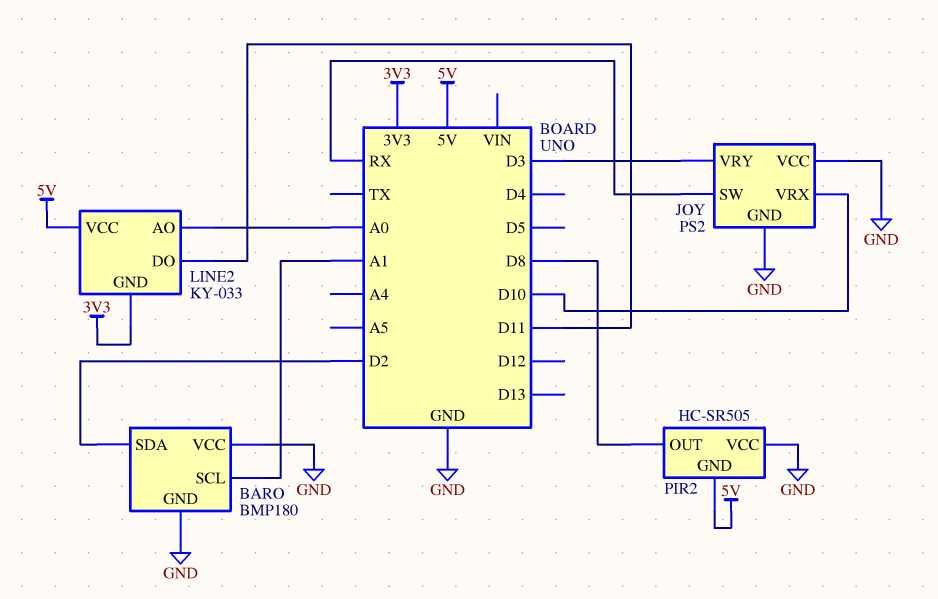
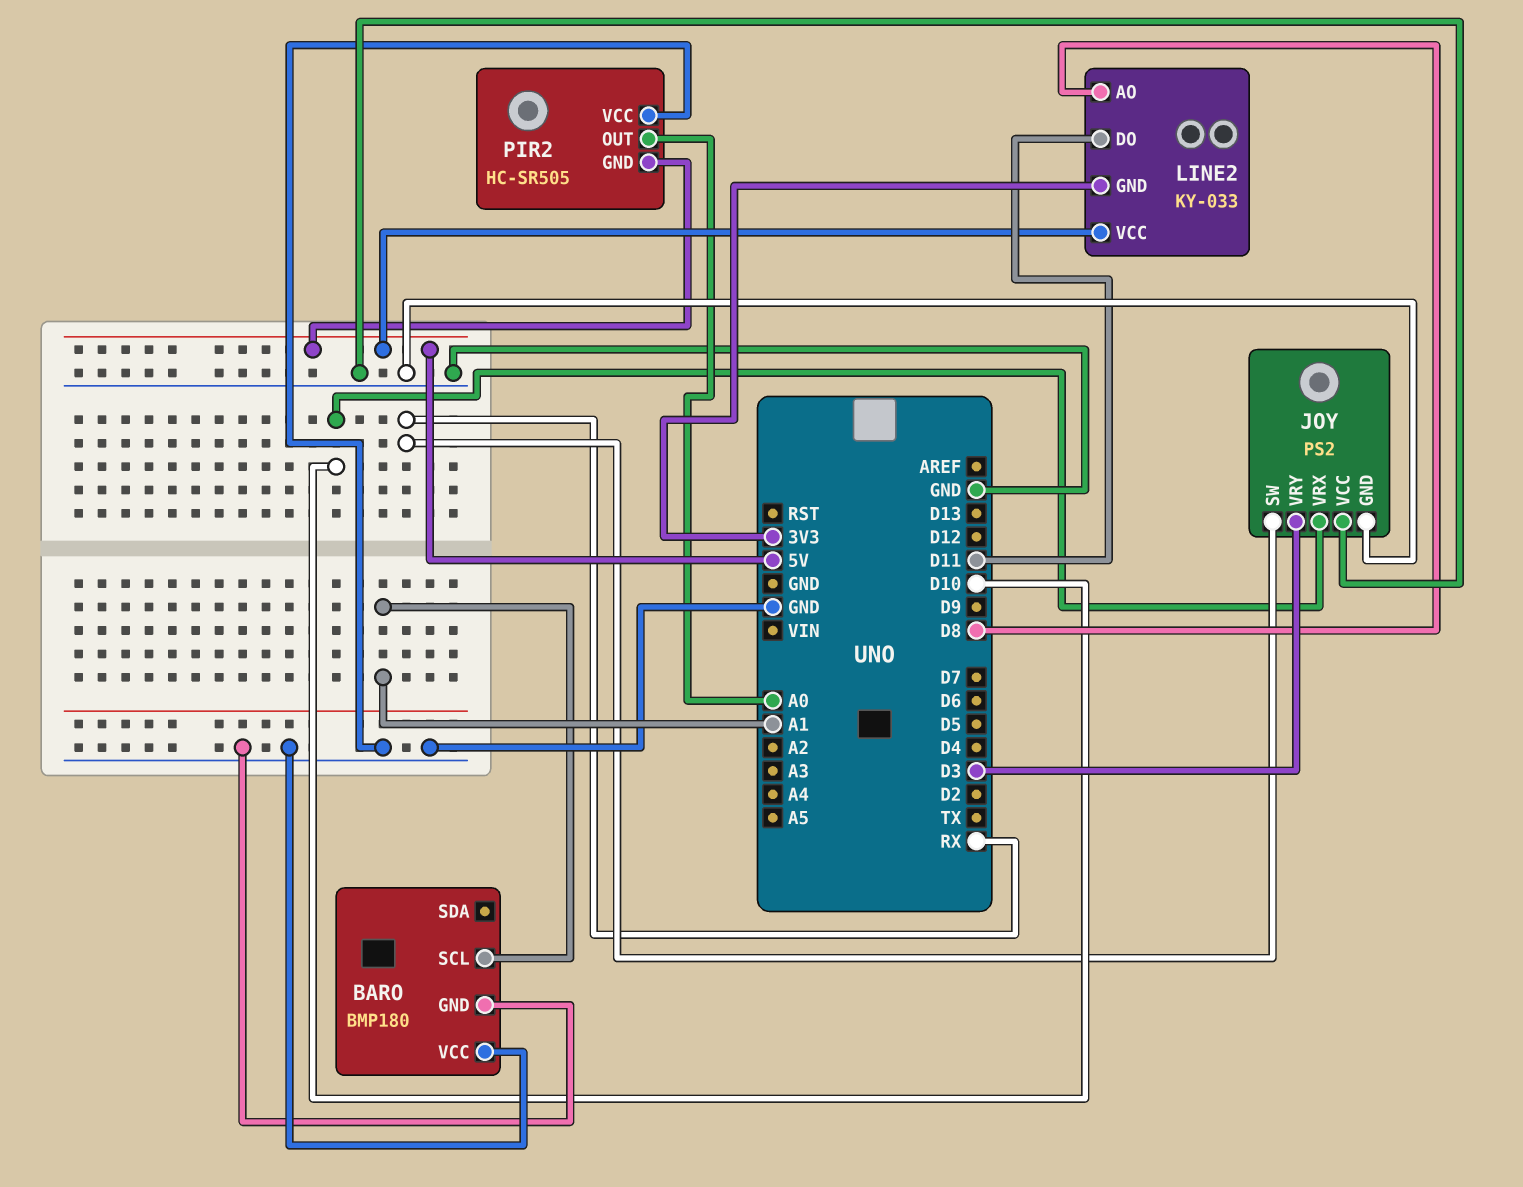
BARO pin SDA: D2 -> none
LINE2 pin AO: A0 -> D8
PIR2 pin OUT: D8 -> A0

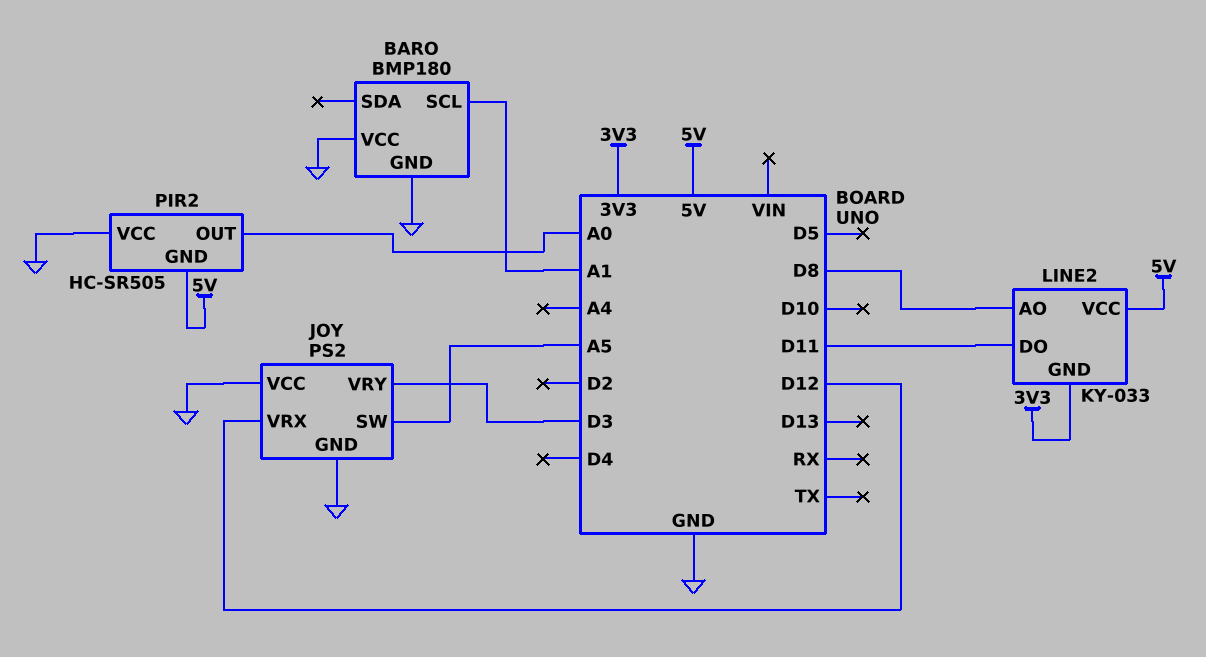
JOY pin SW: RX -> A5
JOY pin VRX: D10 -> D12

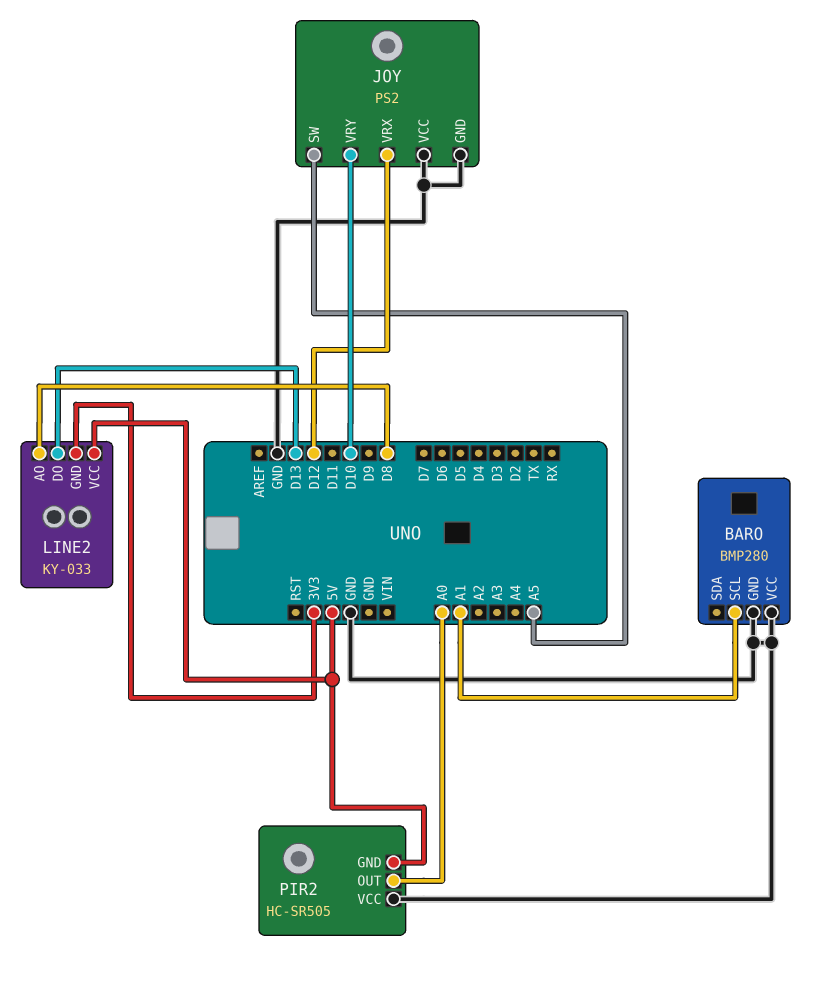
BARO: BMP180 -> BMP280
JOY pin VRY: D3 -> D10
LINE2 pin DO: D11 -> D13

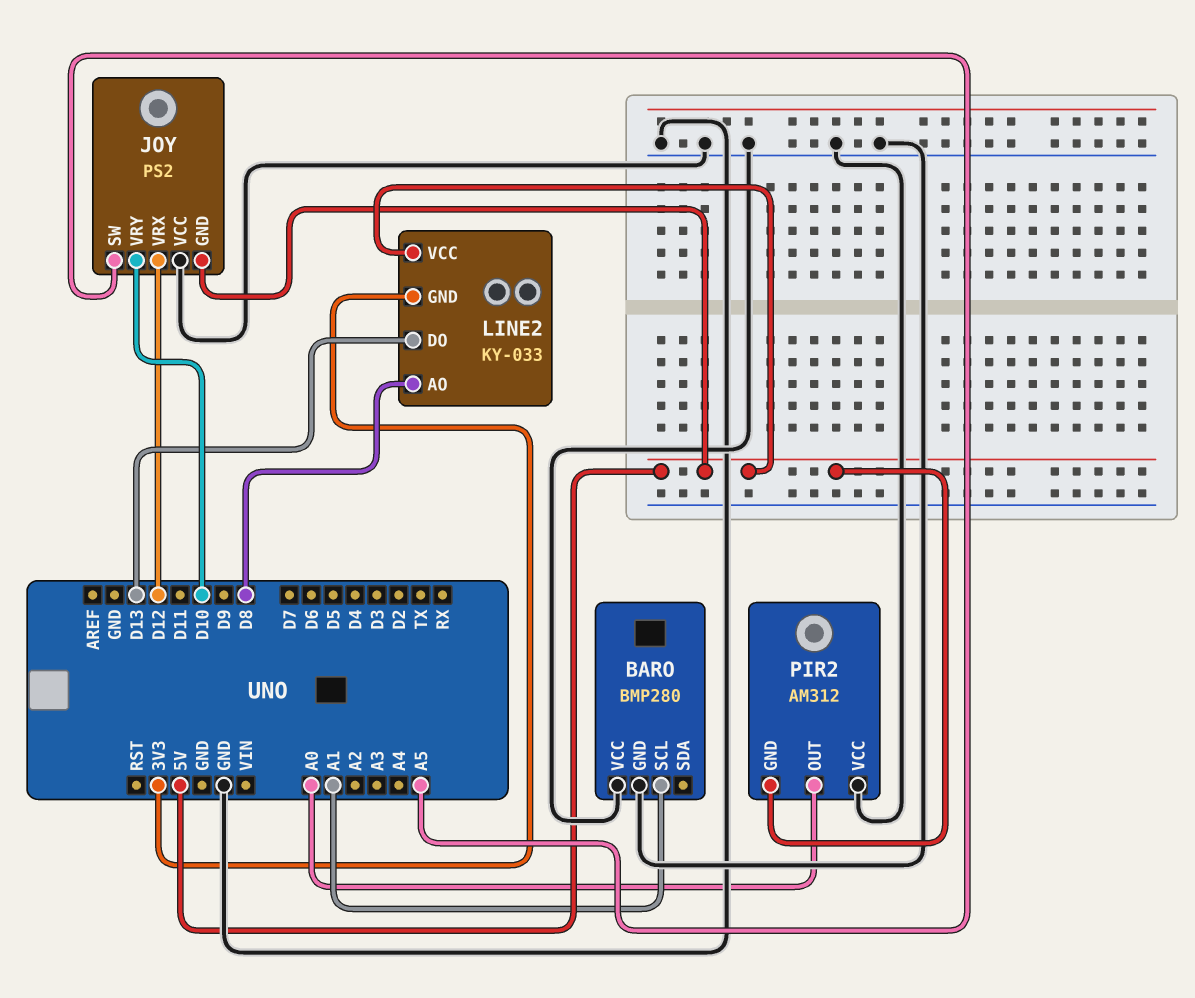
JOY pin GND: GND -> 5V
PIR2: HC-SR505 -> AM312

